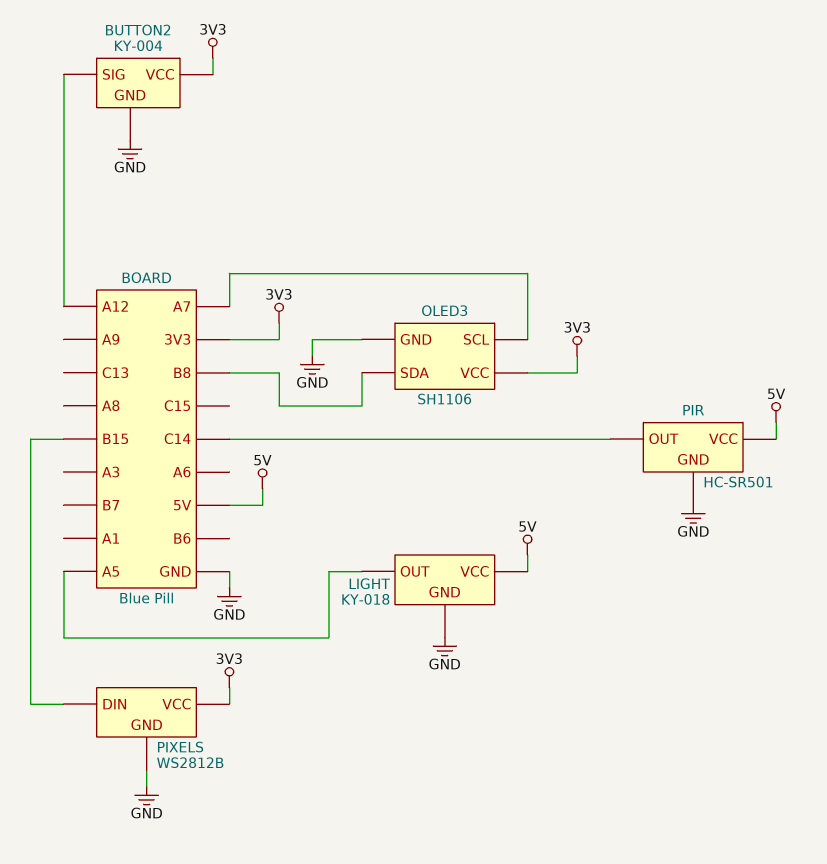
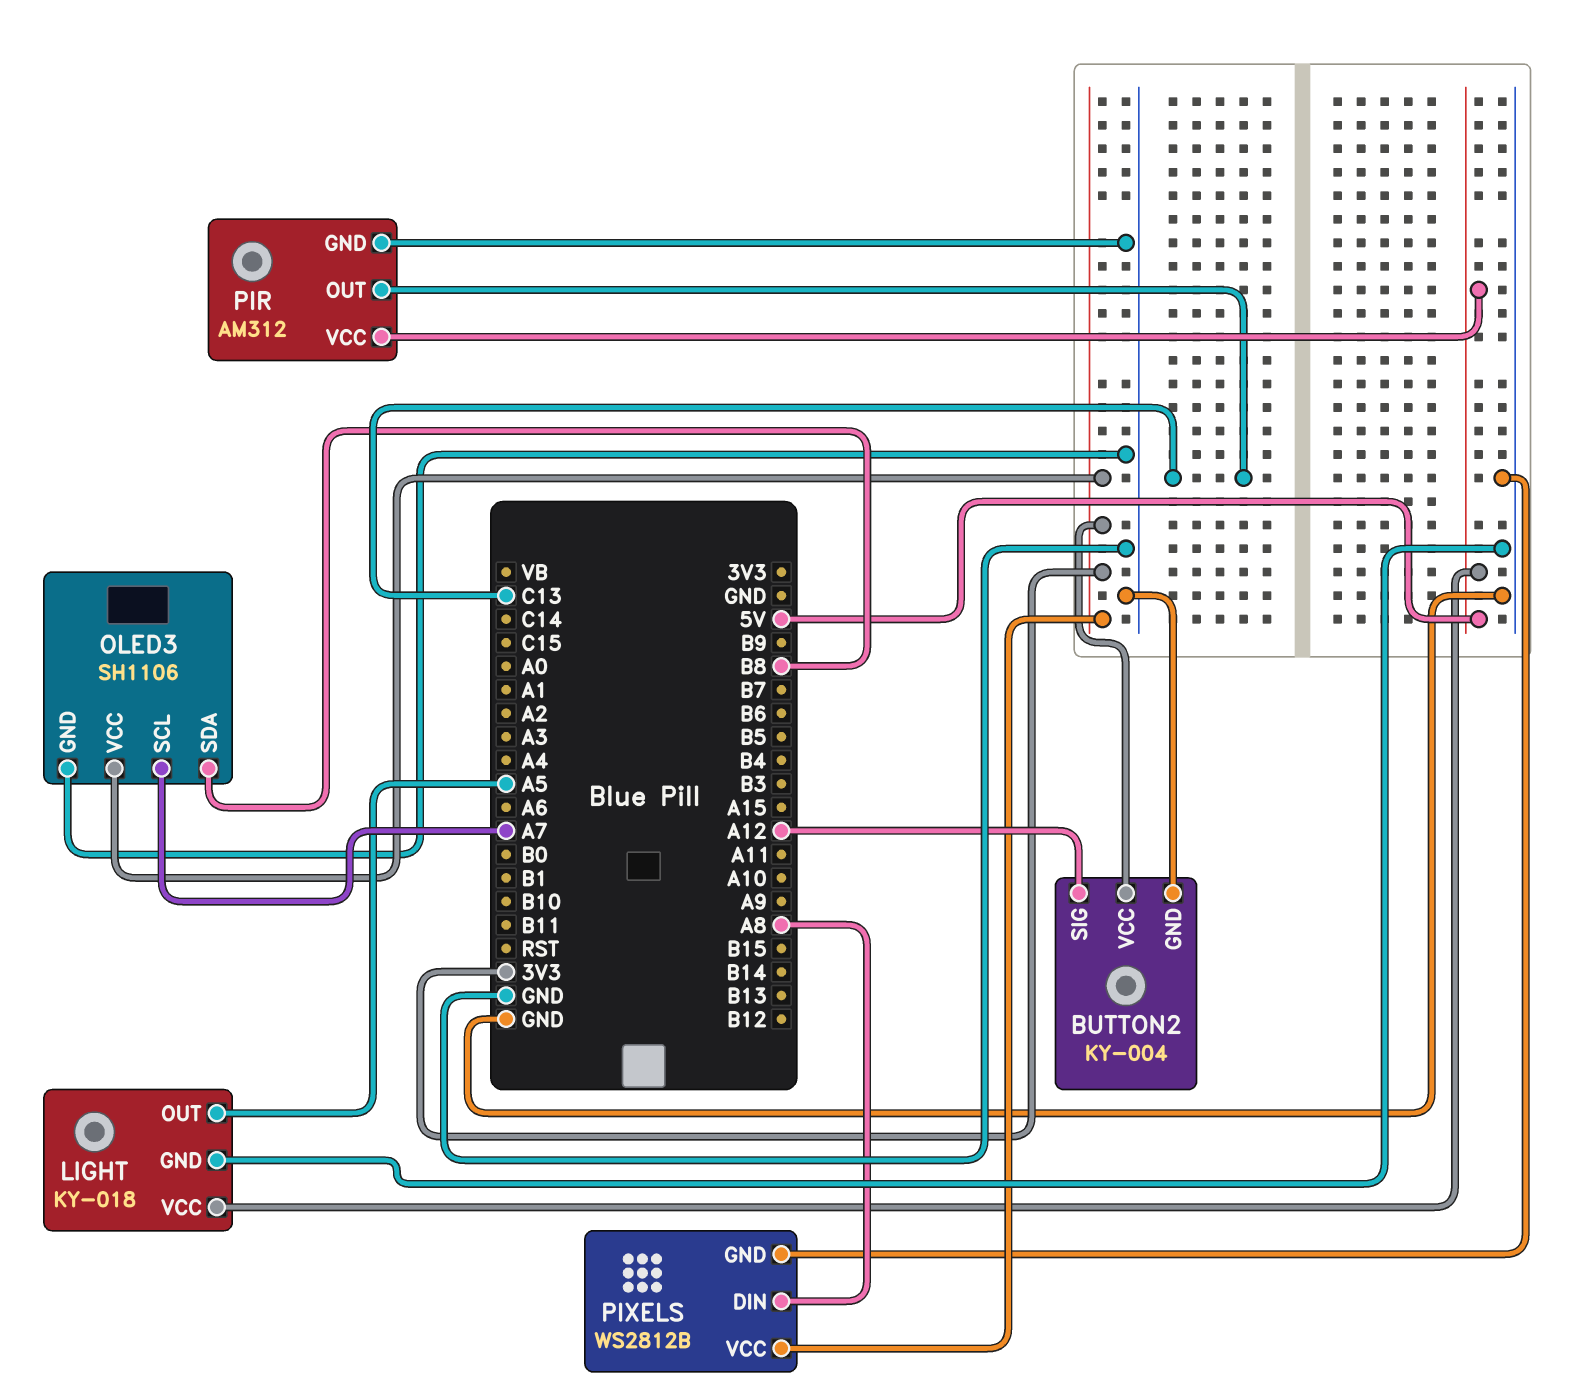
PIR: HC-SR501 -> AM312
PIR pin OUT: C14 -> C13
PIXELS pin DIN: B15 -> A8

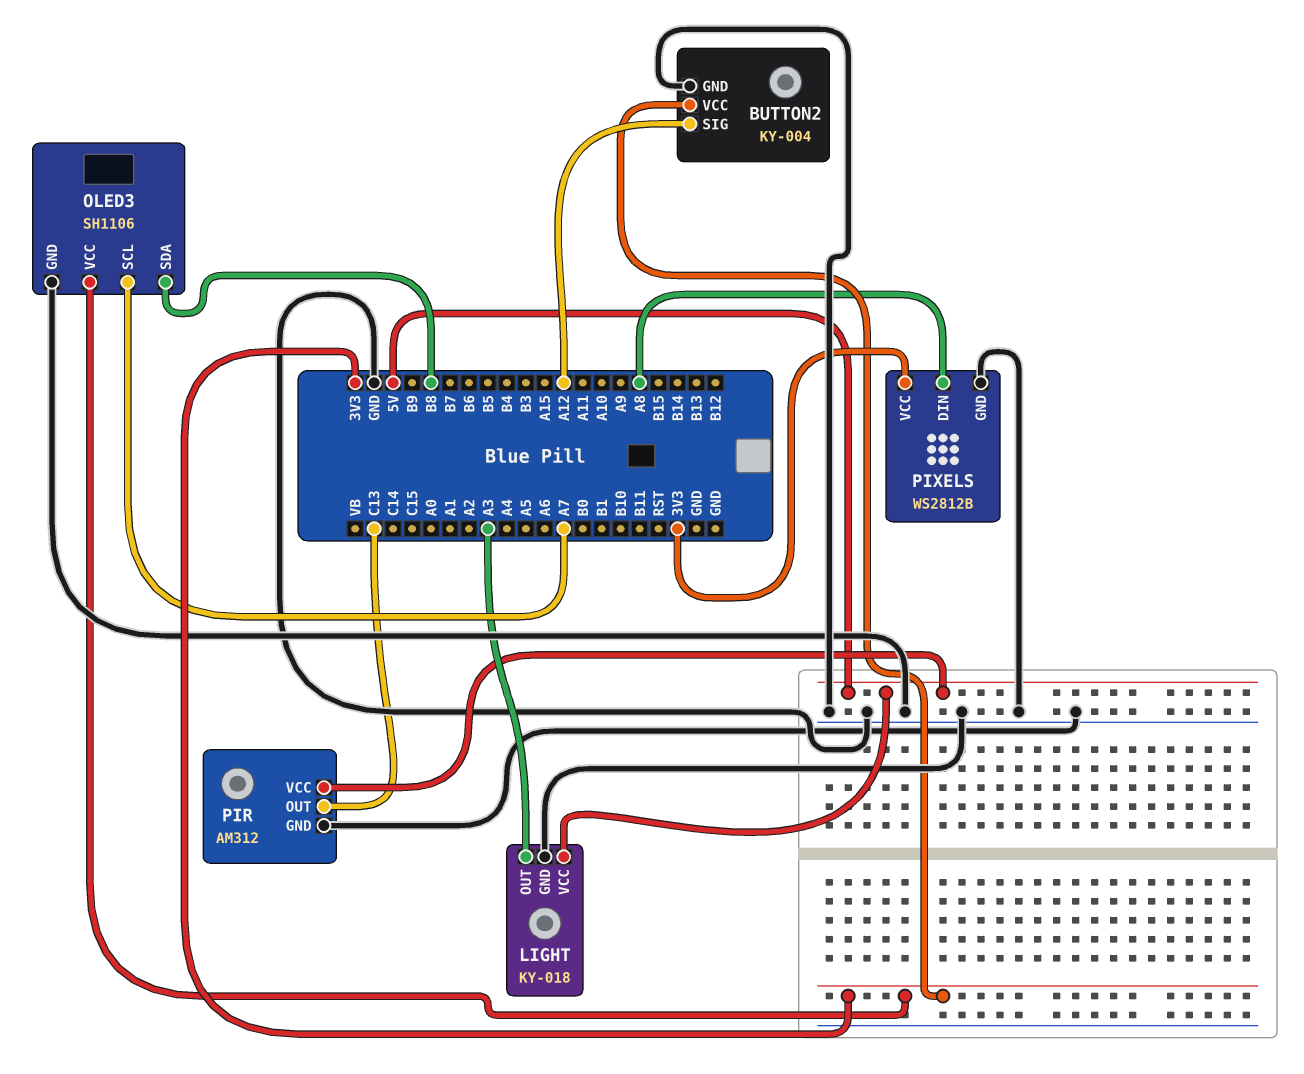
LIGHT pin OUT: A5 -> A3

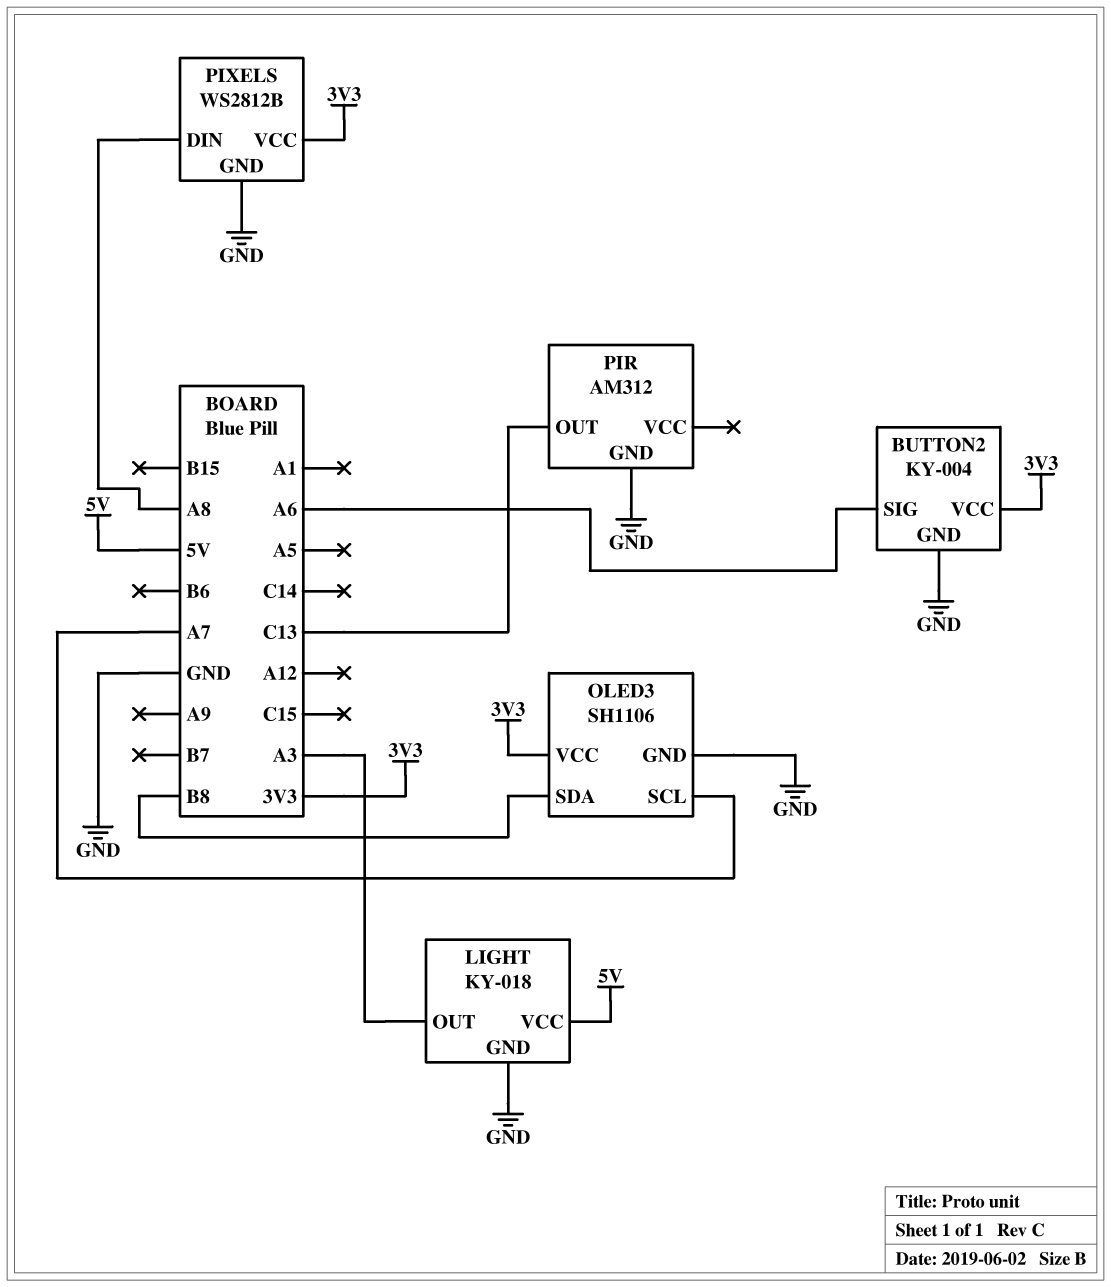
BUTTON2 pin SIG: A12 -> A6
PIR pin VCC: 5V -> none

